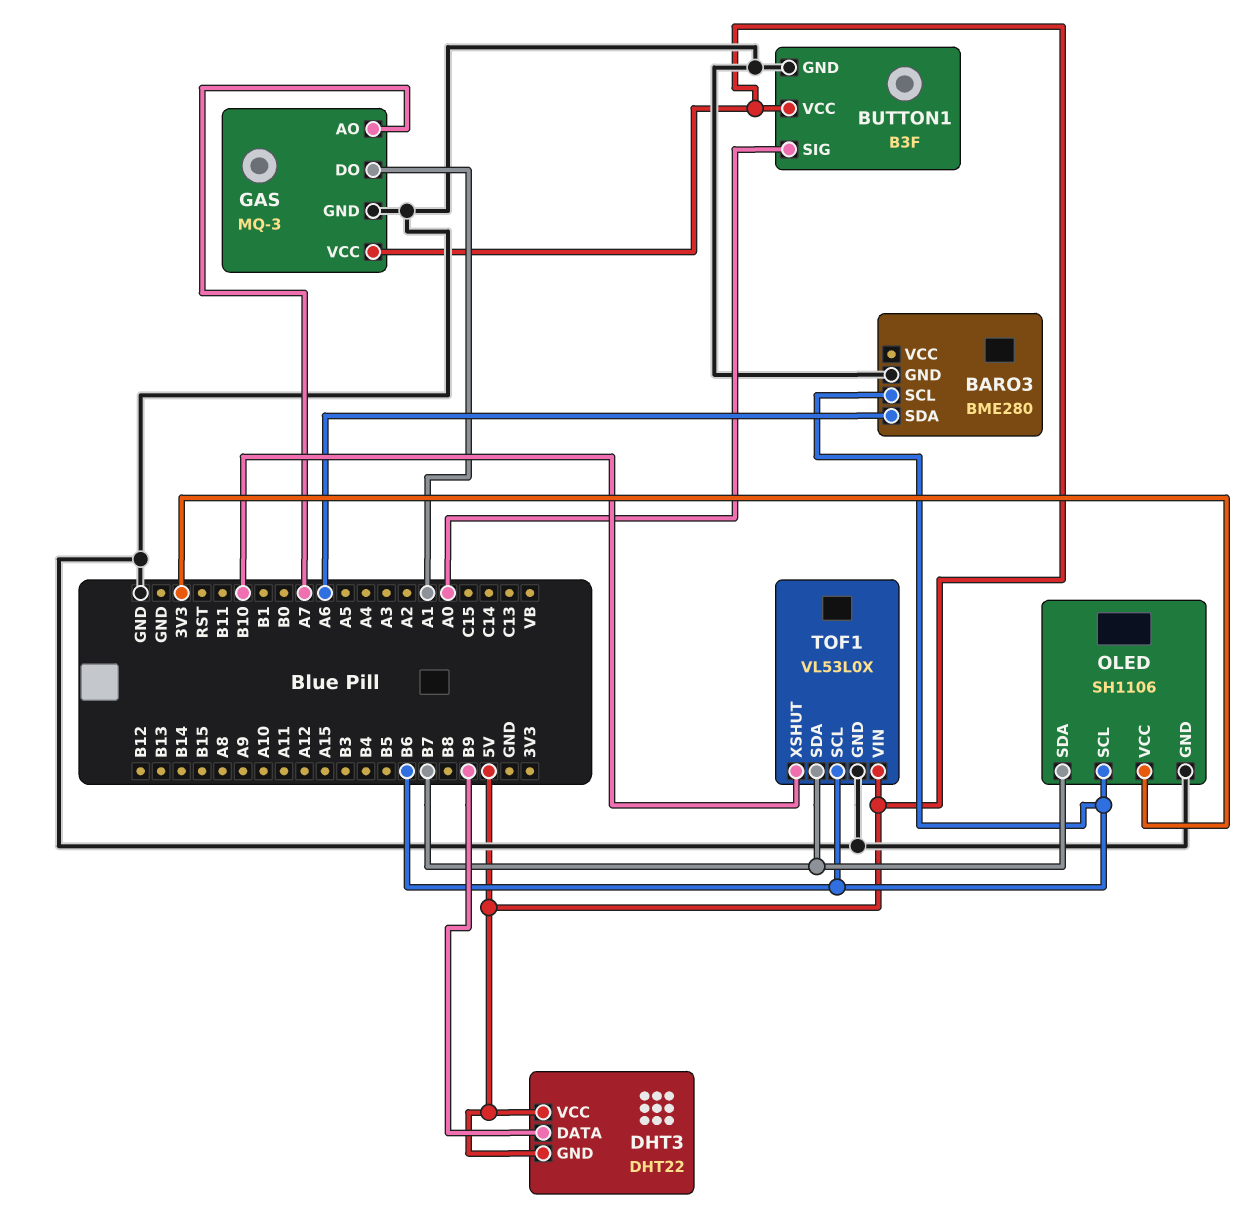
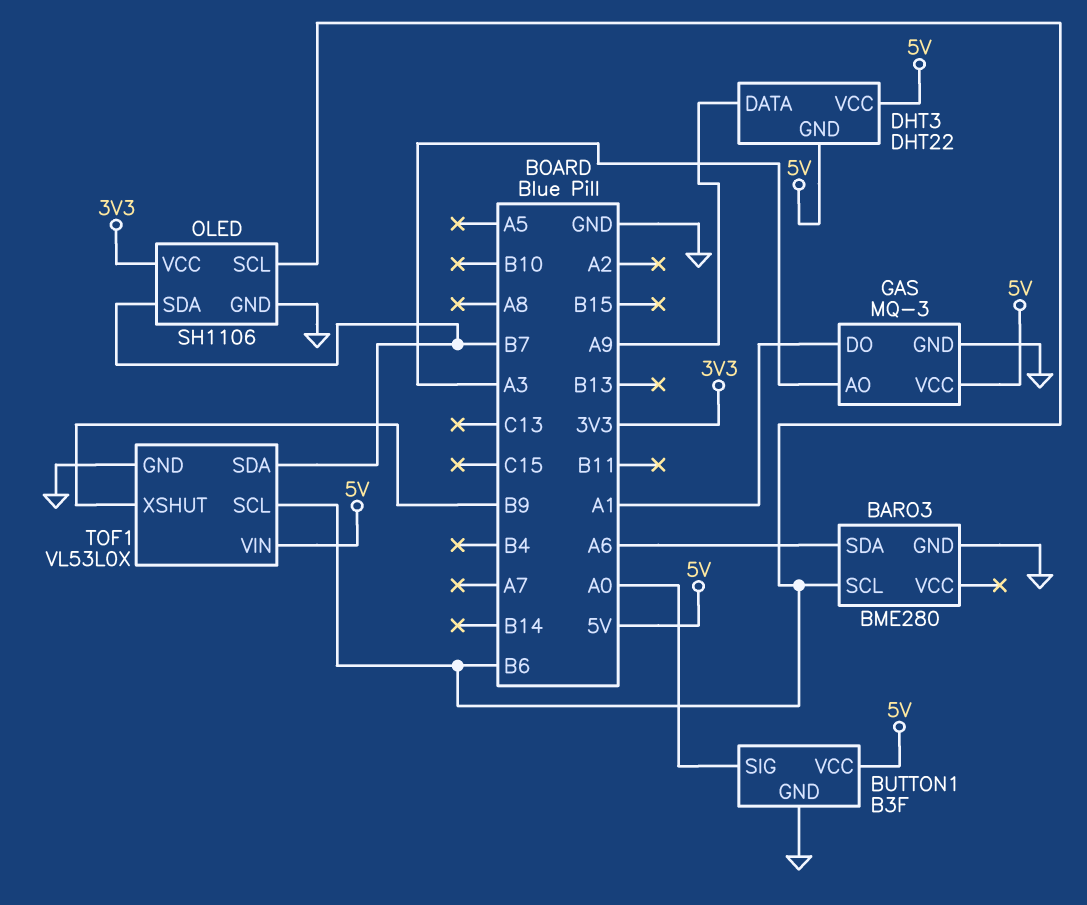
DHT3 pin DATA: B9 -> A9
GAS pin AO: A7 -> A3
TOF1 pin XSHUT: B10 -> B9

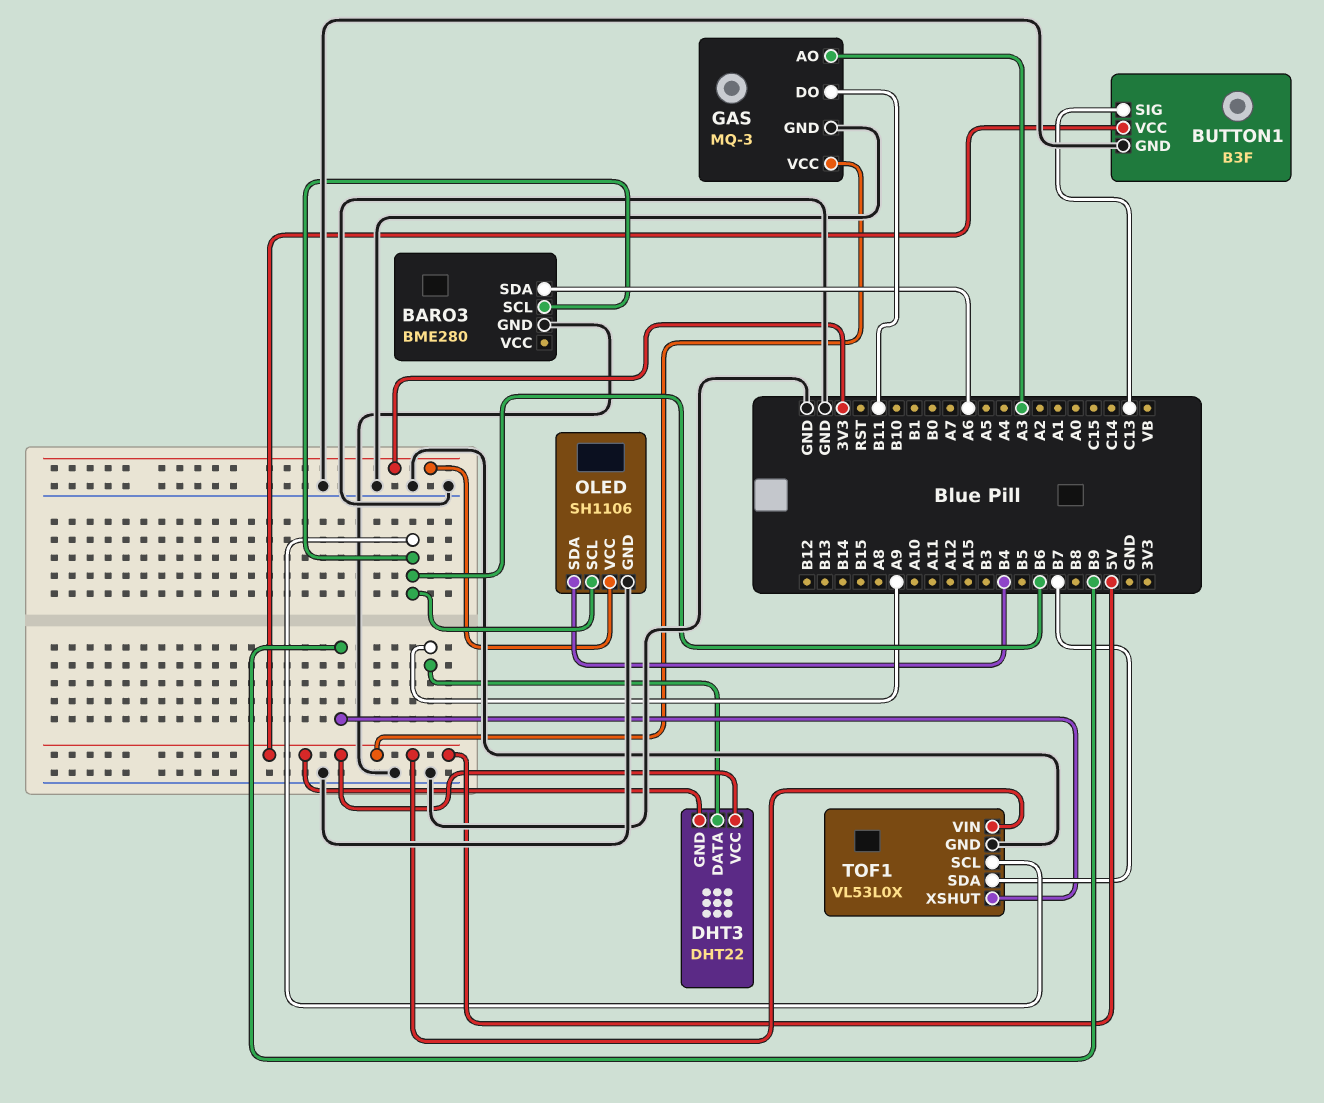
BUTTON1 pin SIG: A0 -> C13
GAS pin DO: A1 -> B11
OLED pin SDA: B7 -> B4

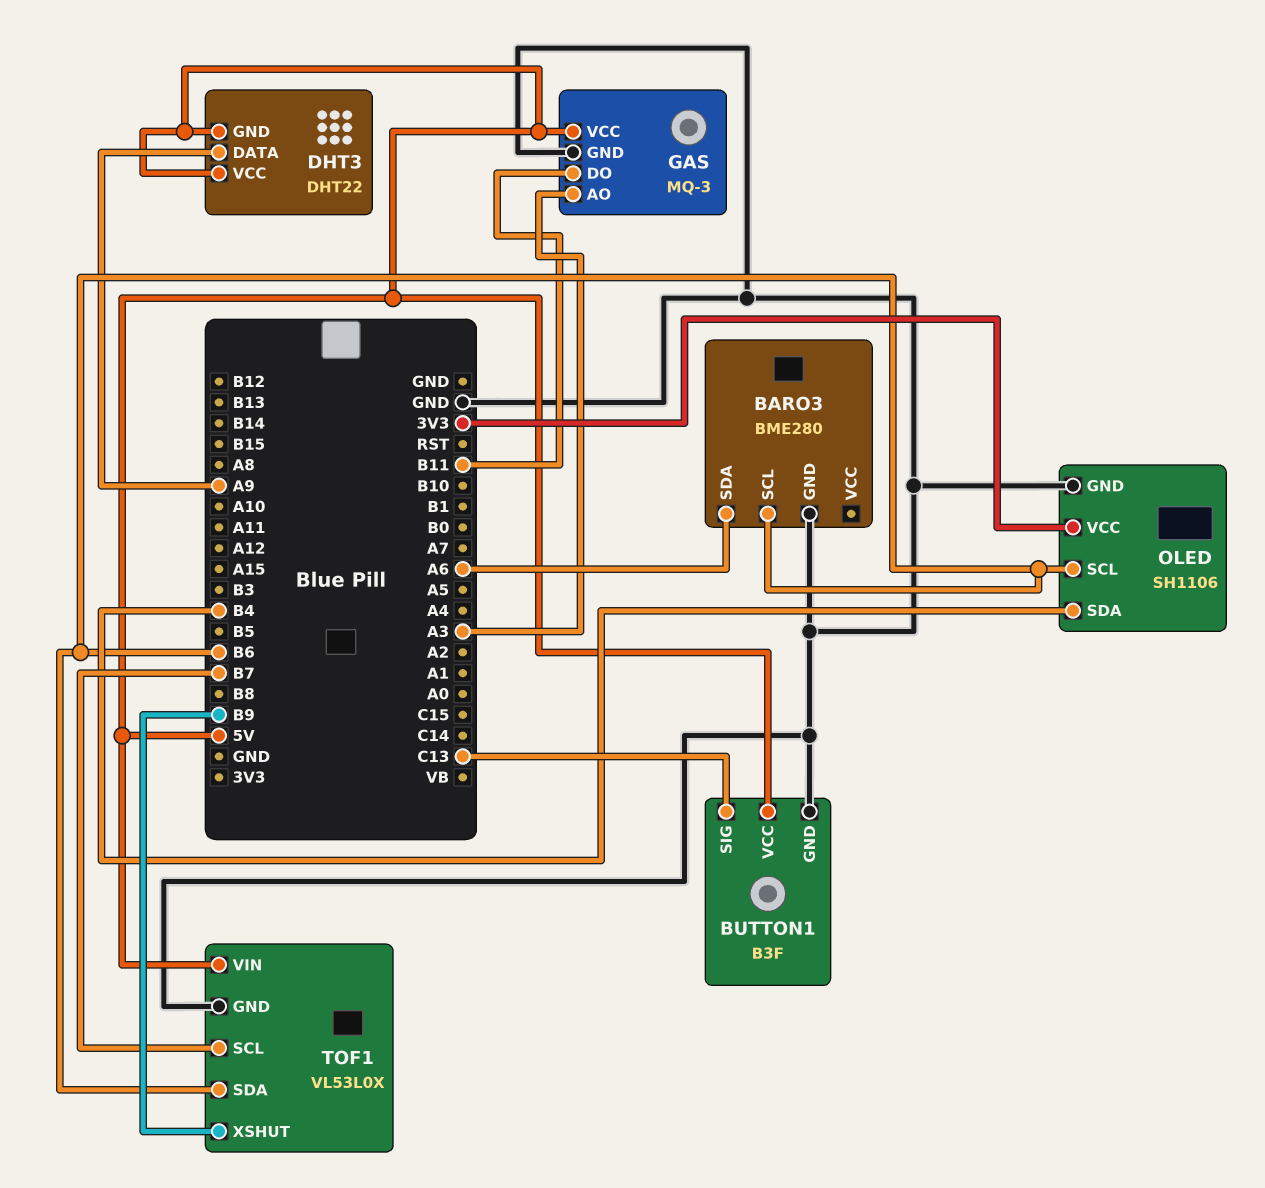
TOF1 pin SCL: B6 -> B7
TOF1 pin SDA: B7 -> B6

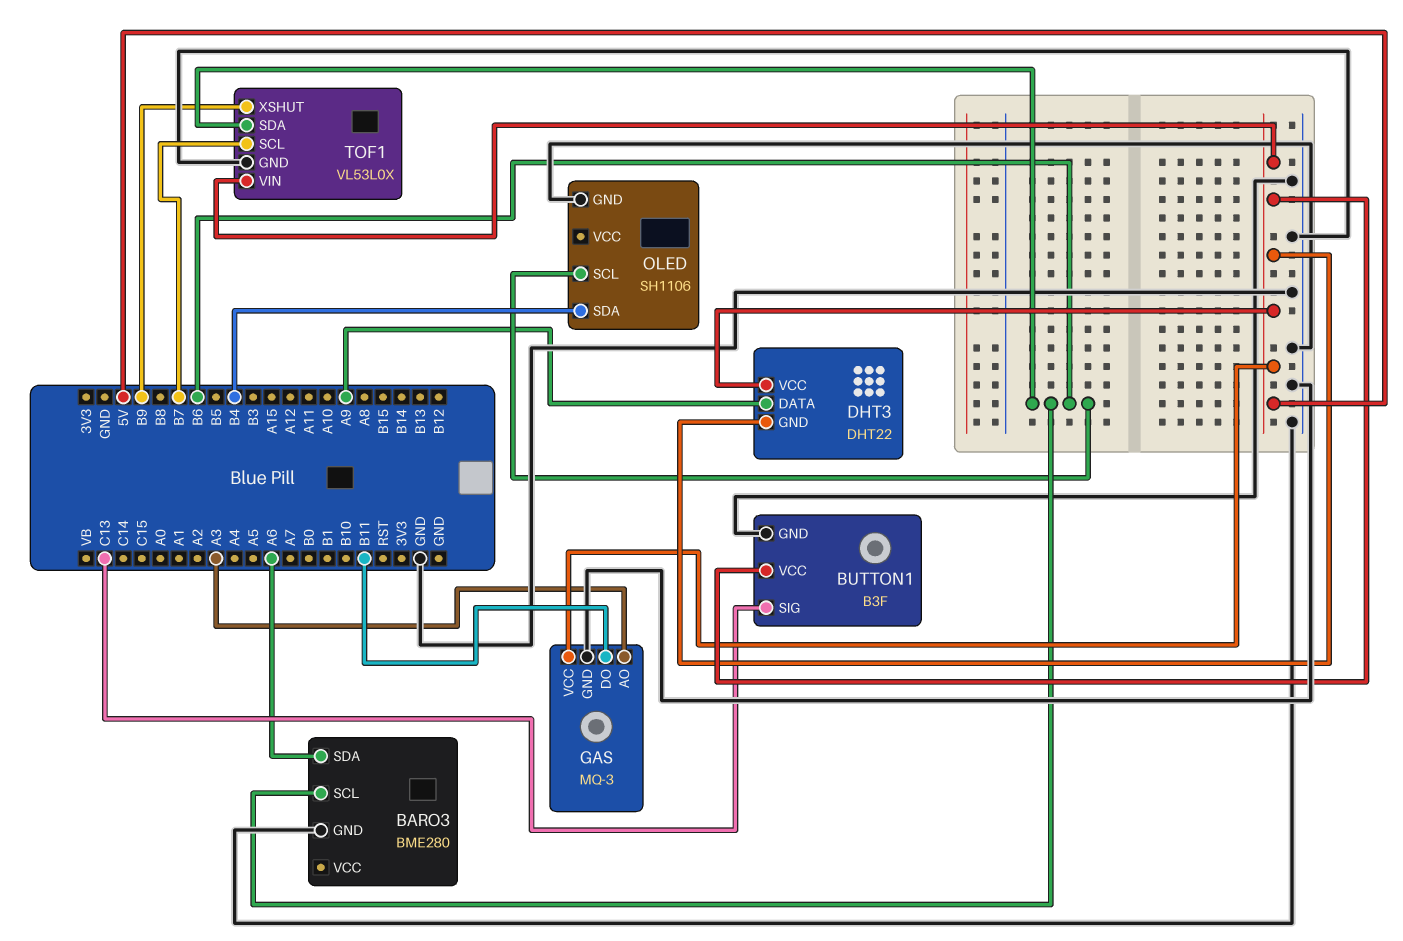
OLED pin VCC: 3V3 -> none

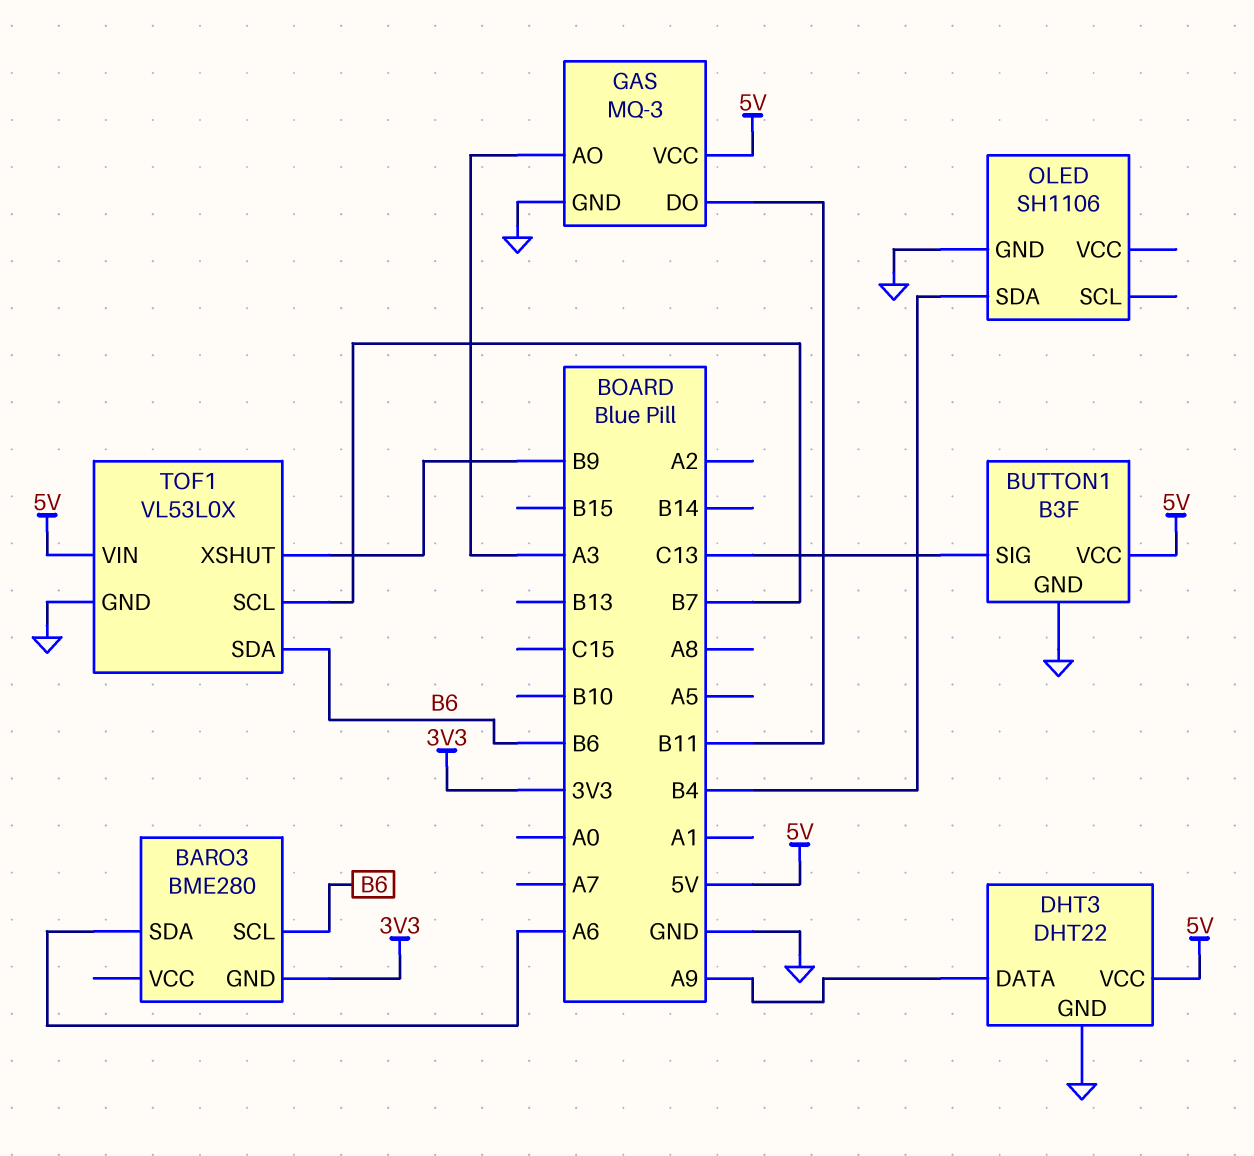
BARO3 pin GND: GND -> 3V3
DHT3 pin GND: 5V -> GND
OLED pin SCL: B6 -> none

